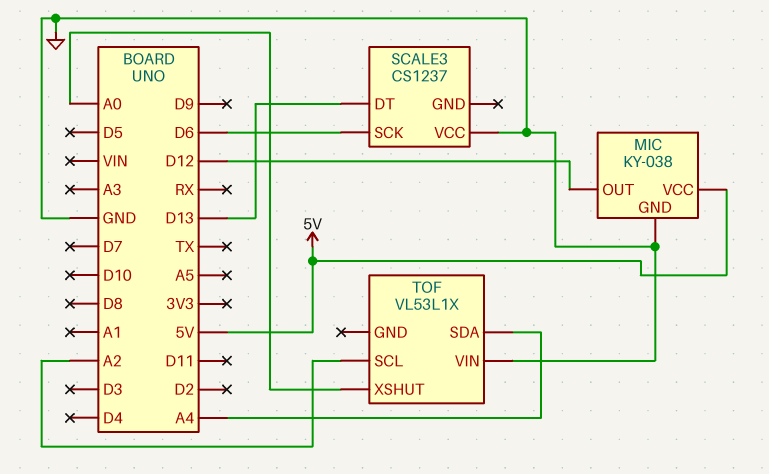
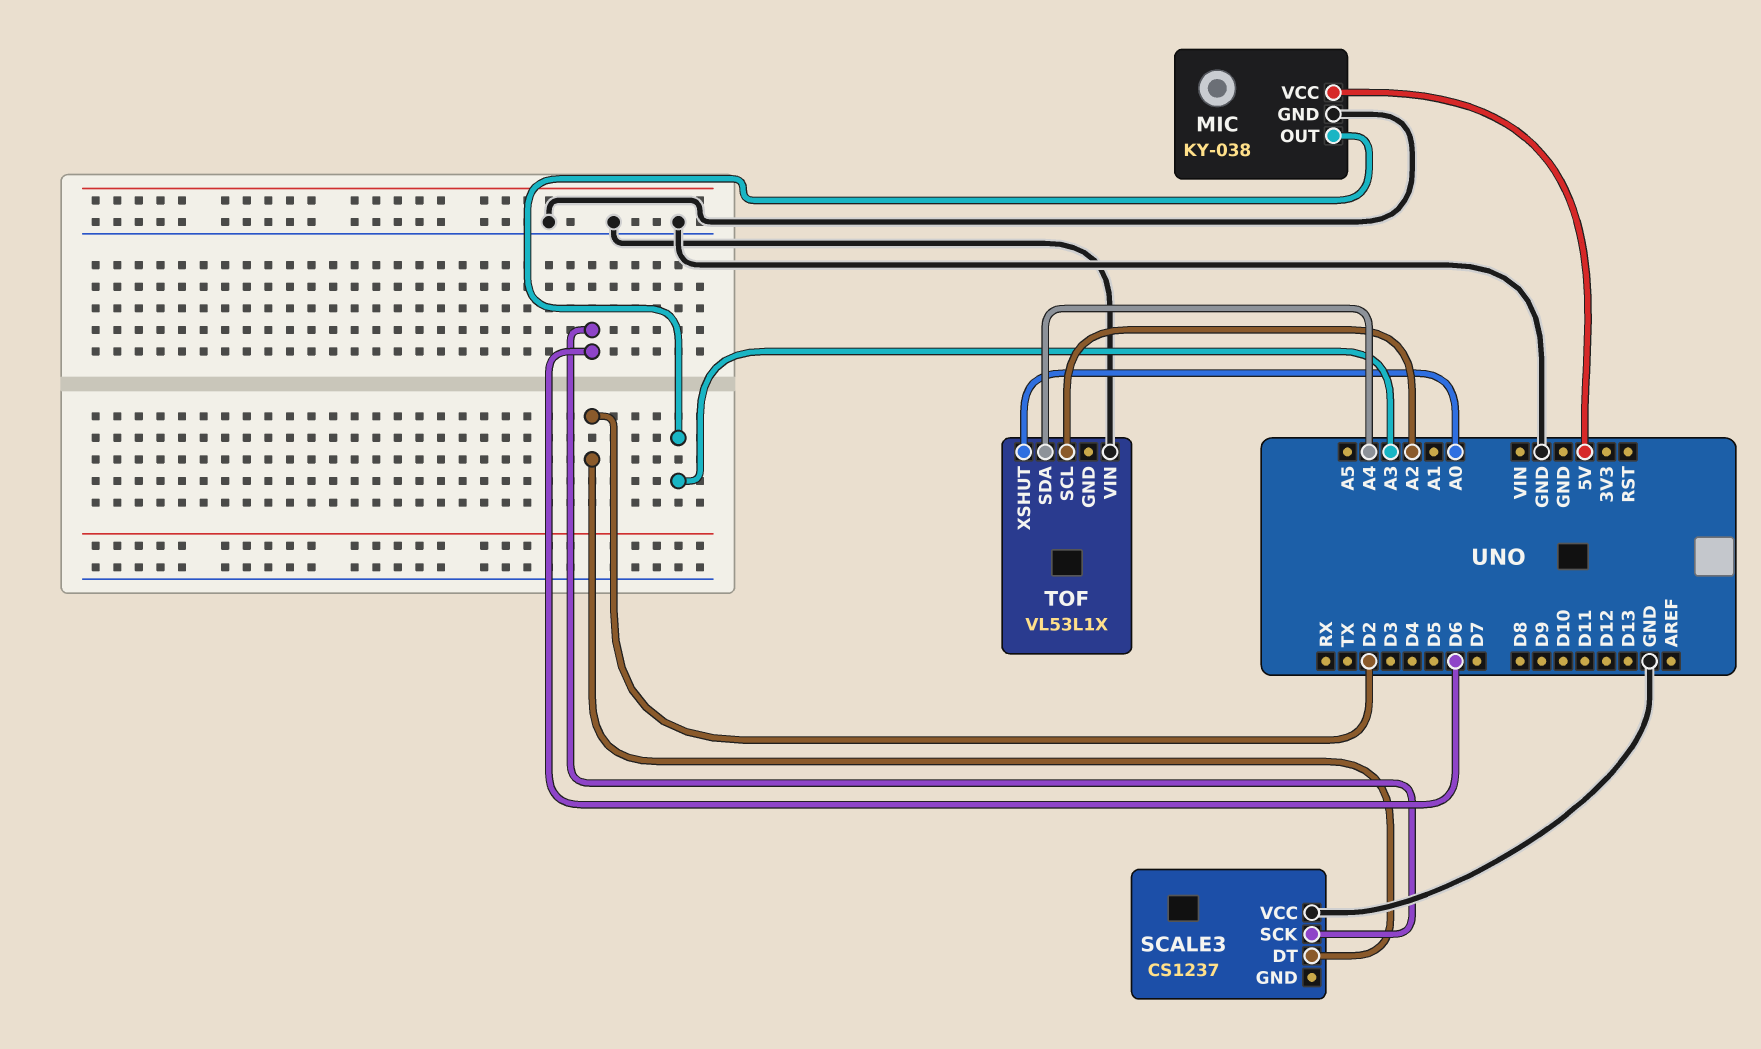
MIC pin OUT: D12 -> A3
SCALE3 pin DT: D13 -> D2

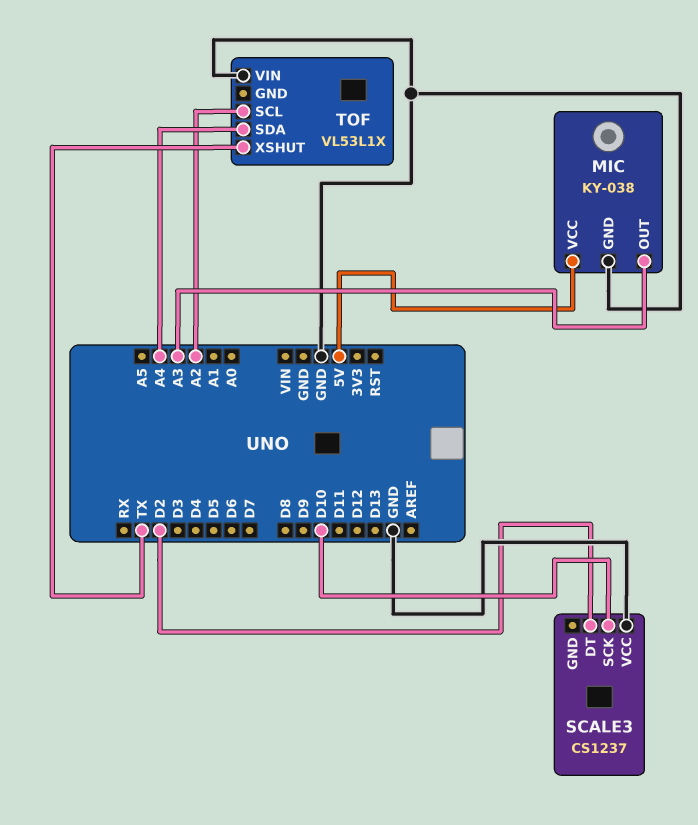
SCALE3 pin SCK: D6 -> D10
TOF pin XSHUT: A0 -> TX

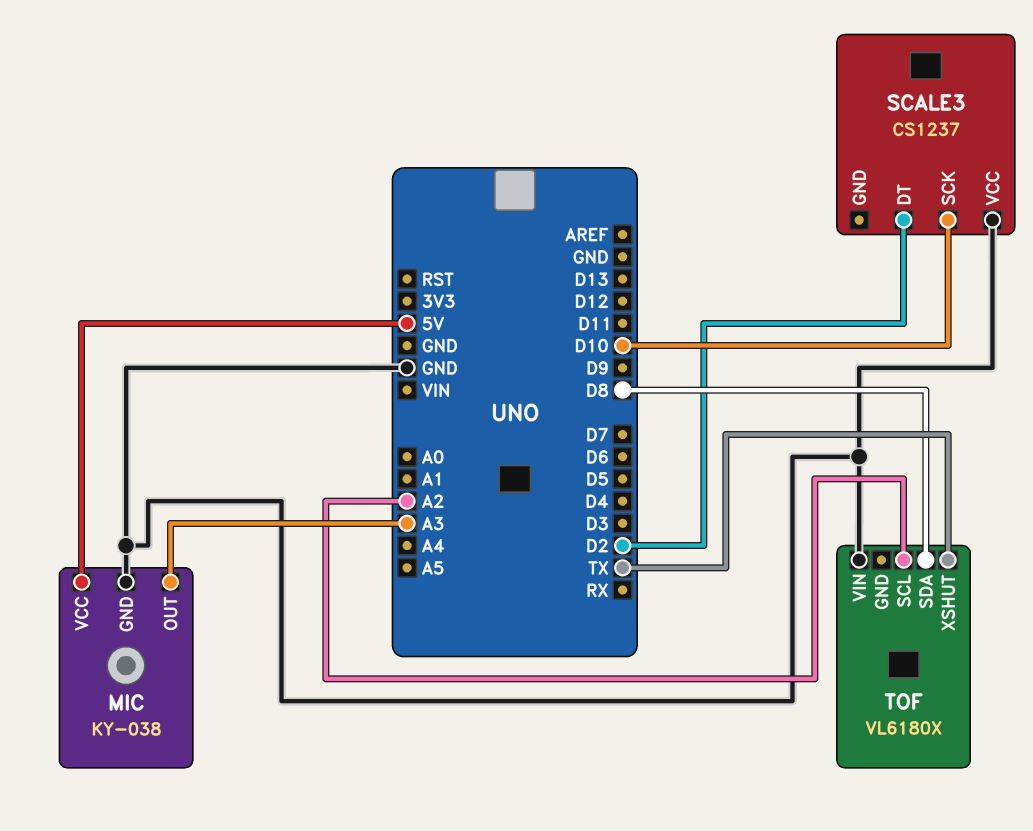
TOF: VL53L1X -> VL6180X
TOF pin SDA: A4 -> D8

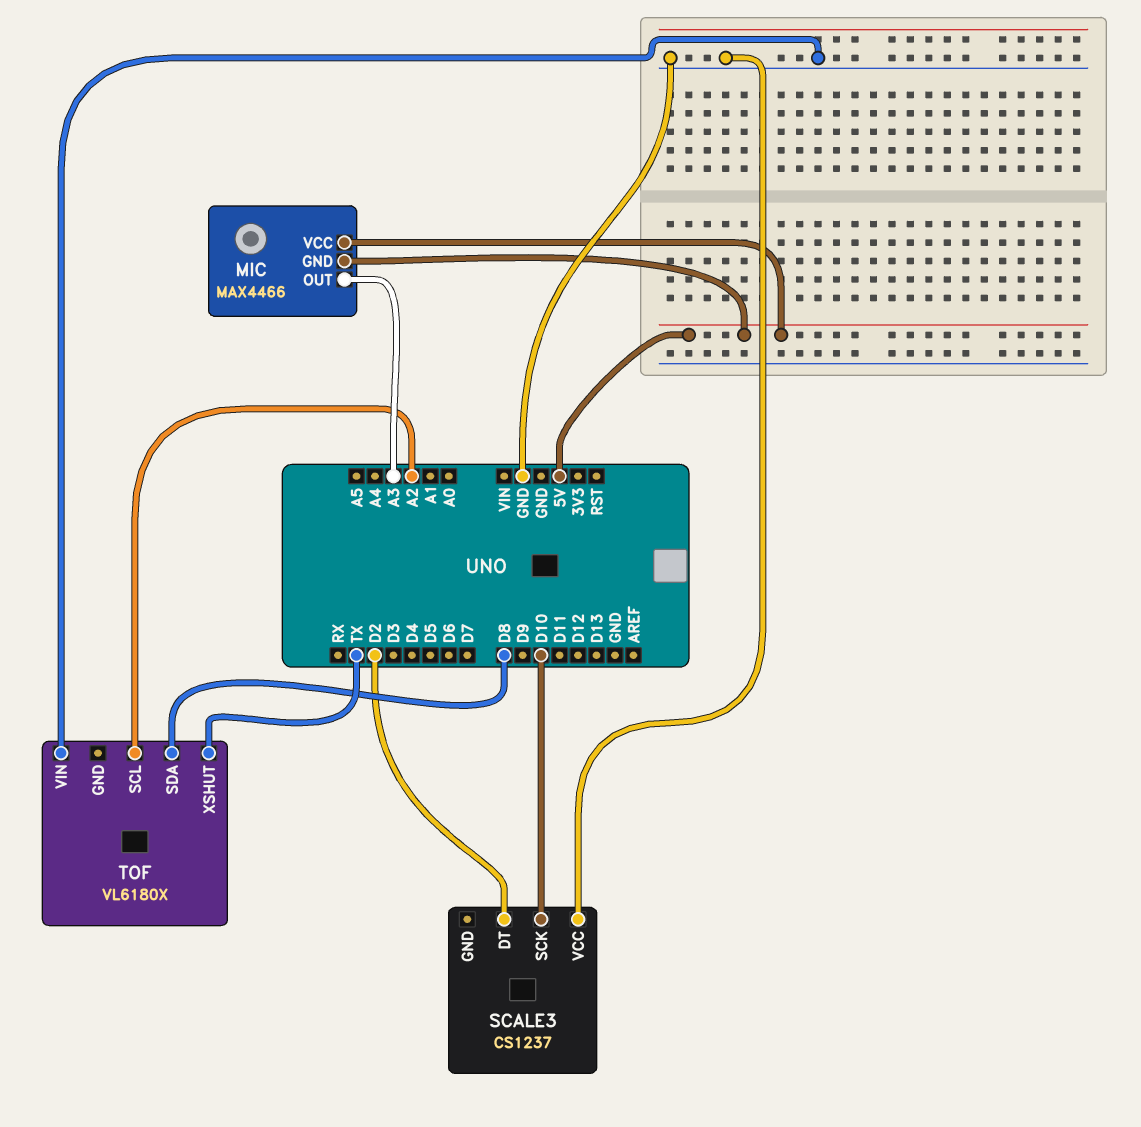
MIC: KY-038 -> MAX4466
MIC pin GND: GND -> 5V

